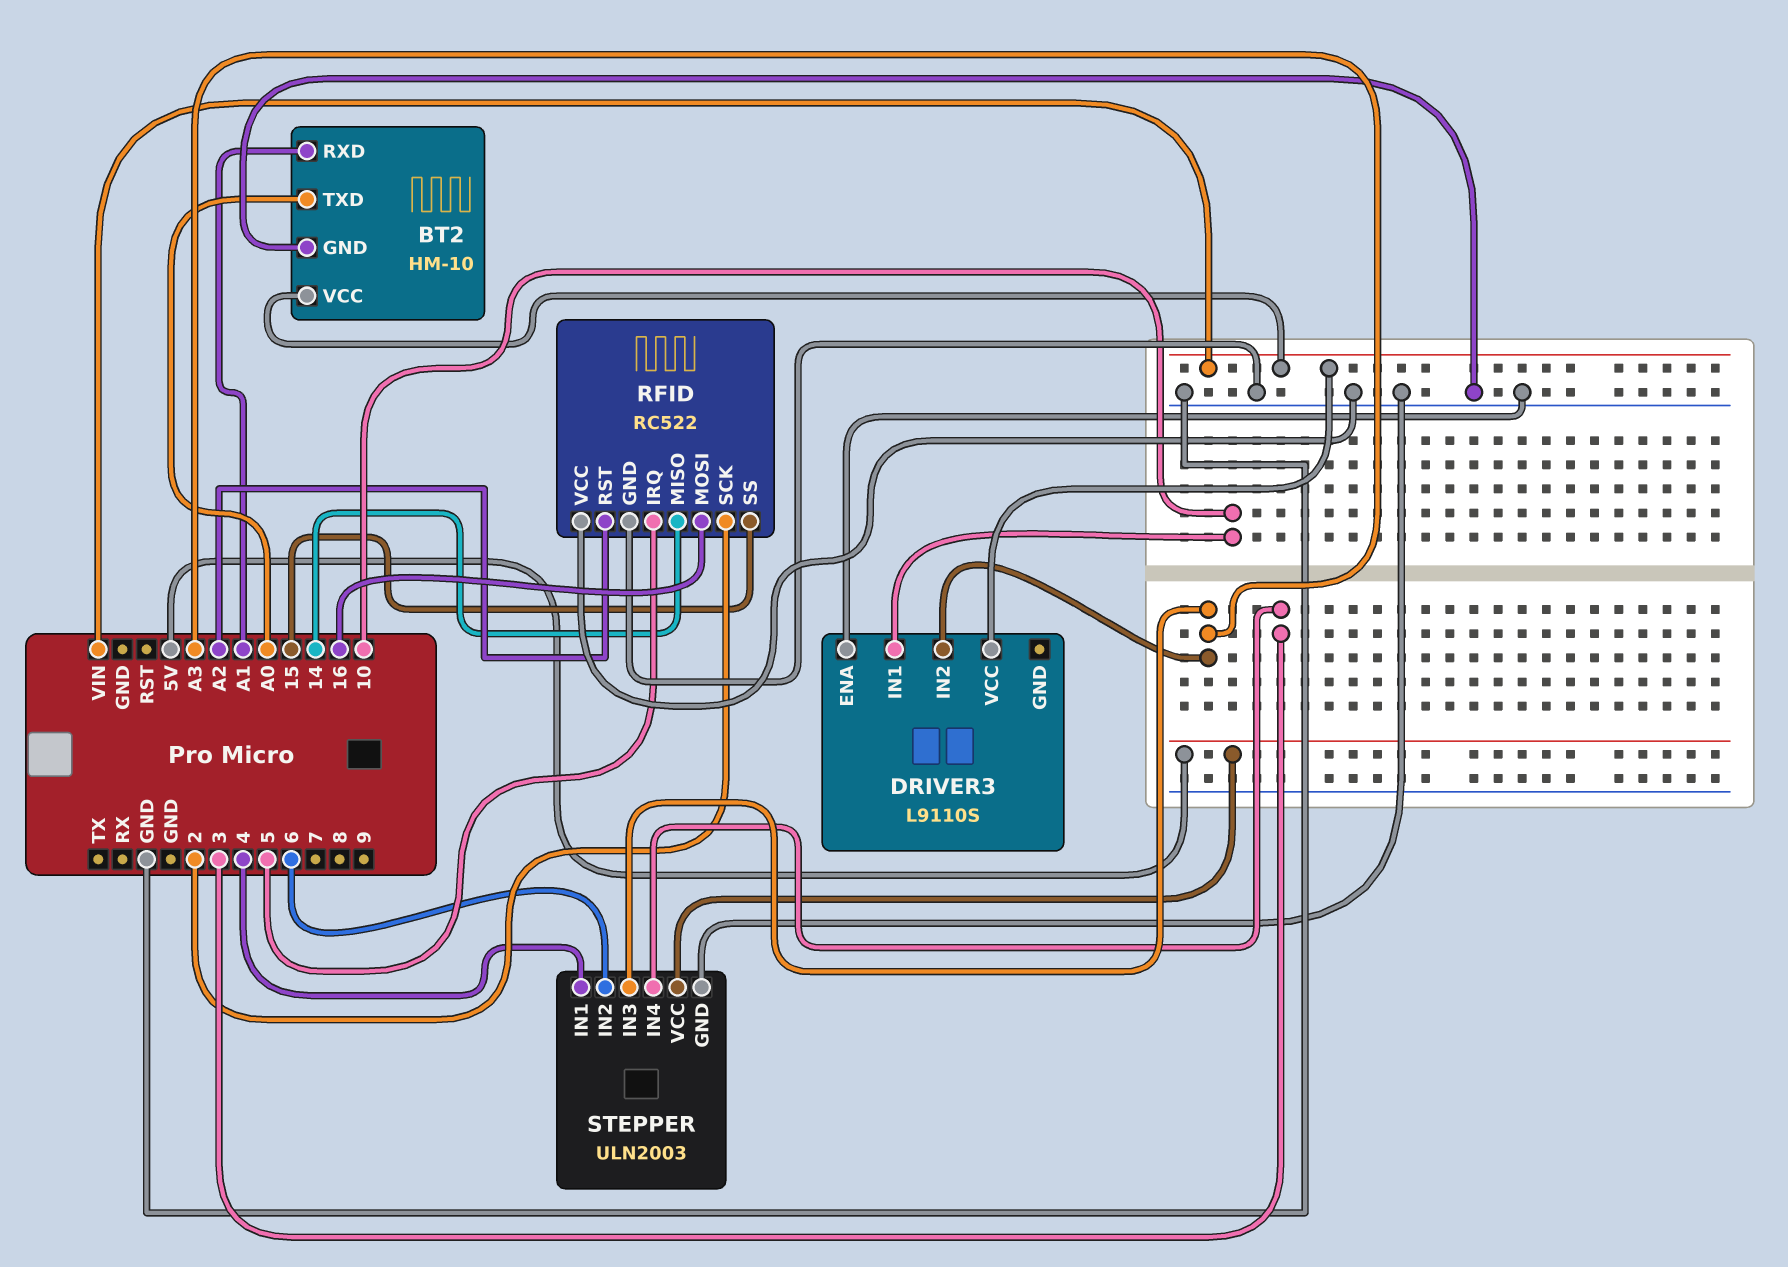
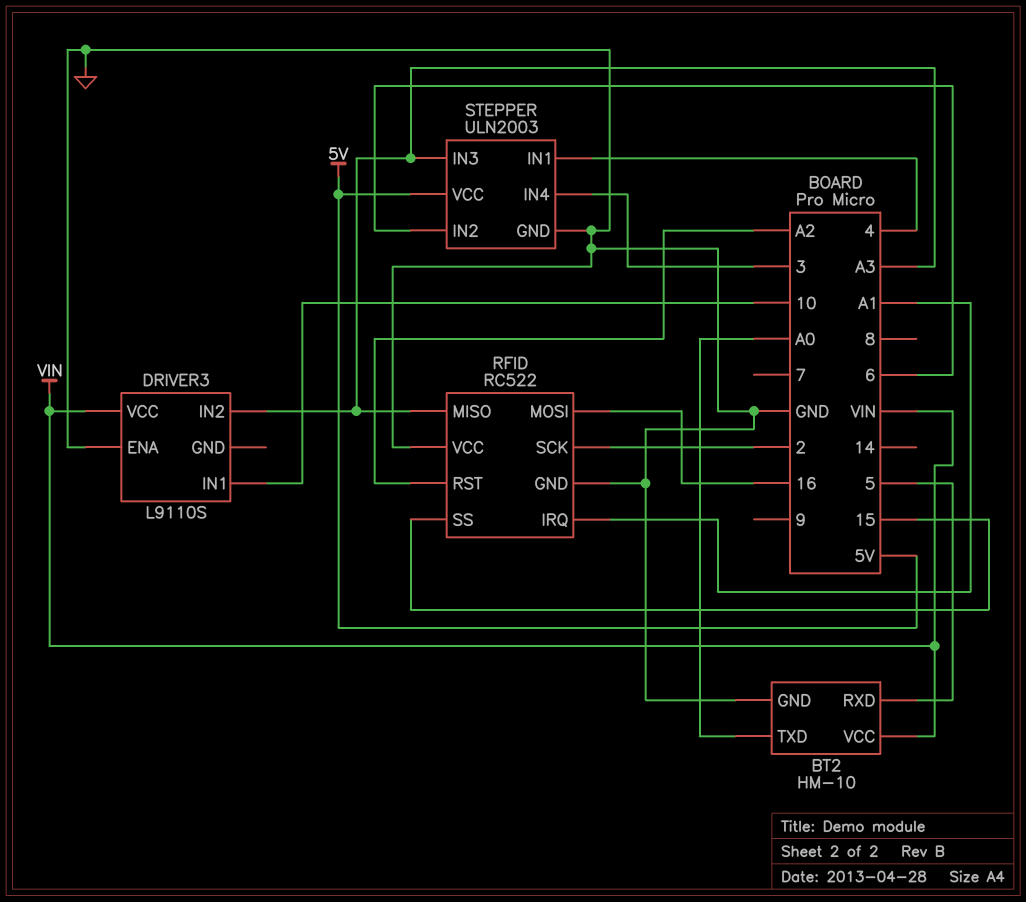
BT2 pin RXD: A1 -> 5
RFID pin IRQ: 5 -> A1
RFID pin MISO: 14 -> A3

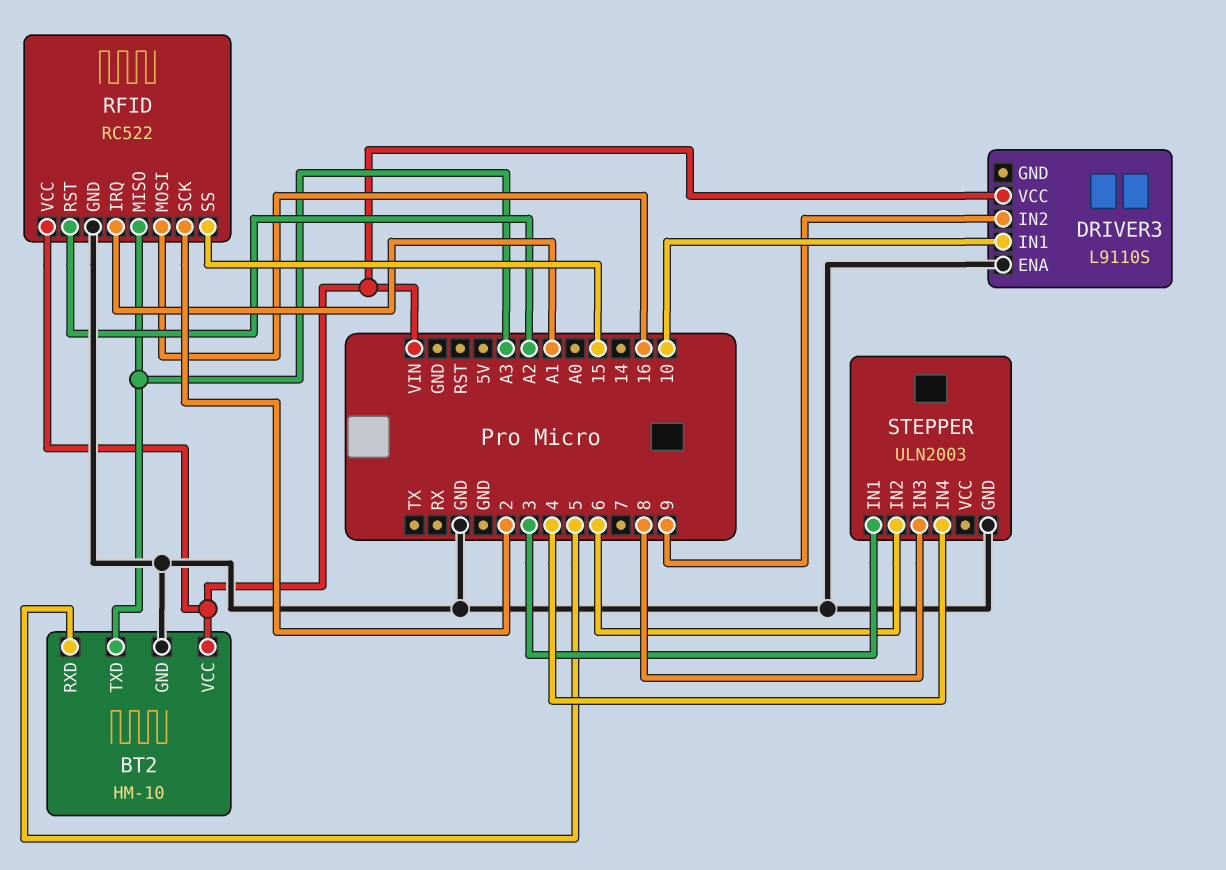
BT2 pin TXD: A0 -> A3
DRIVER3 pin IN2: A3 -> 9
RFID pin VCC: GND -> VIN
STEPPER pin IN1: 4 -> 3
STEPPER pin IN3: A3 -> 8
STEPPER pin IN4: 3 -> 4
STEPPER pin VCC: 5V -> none

